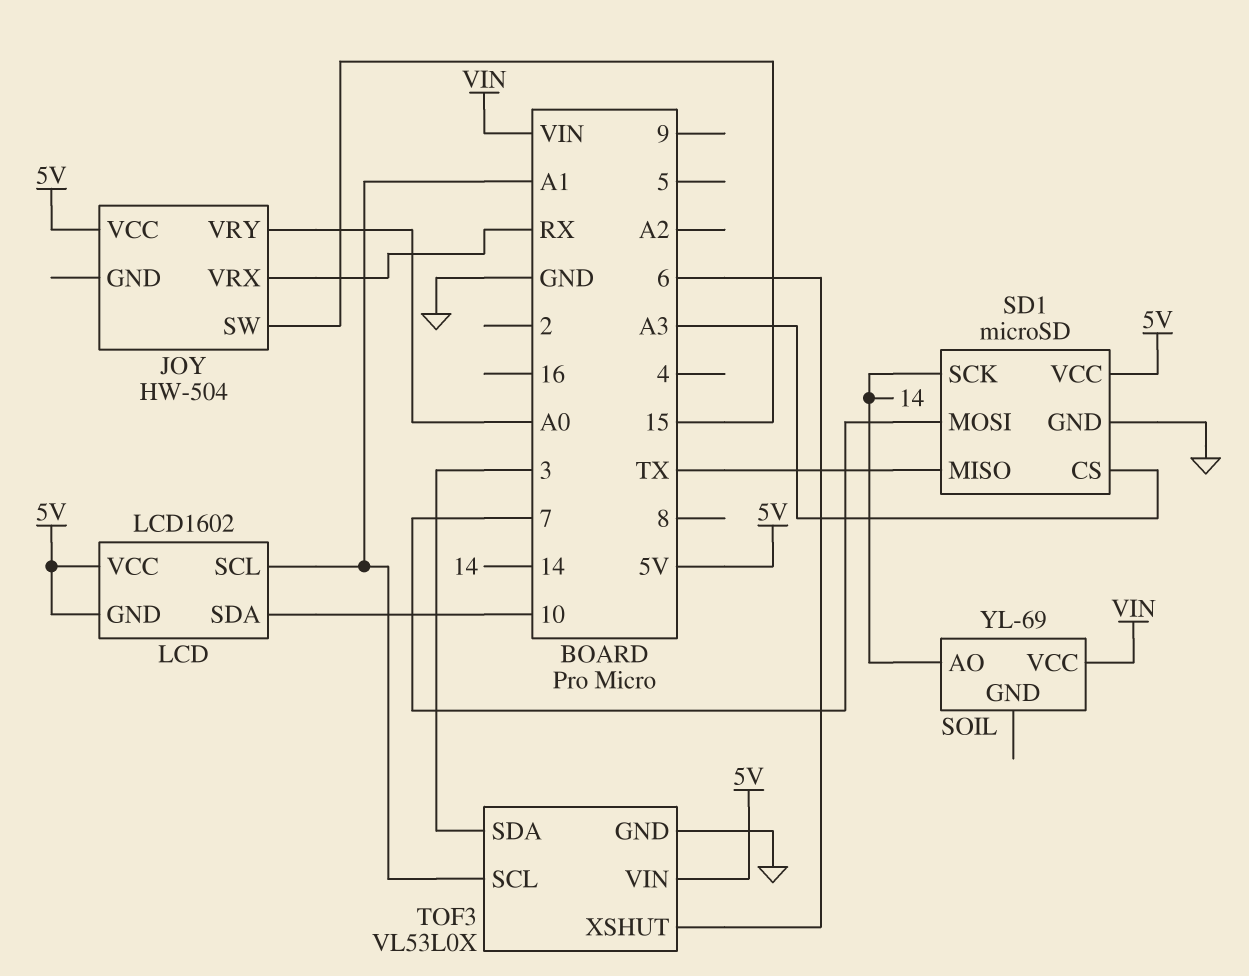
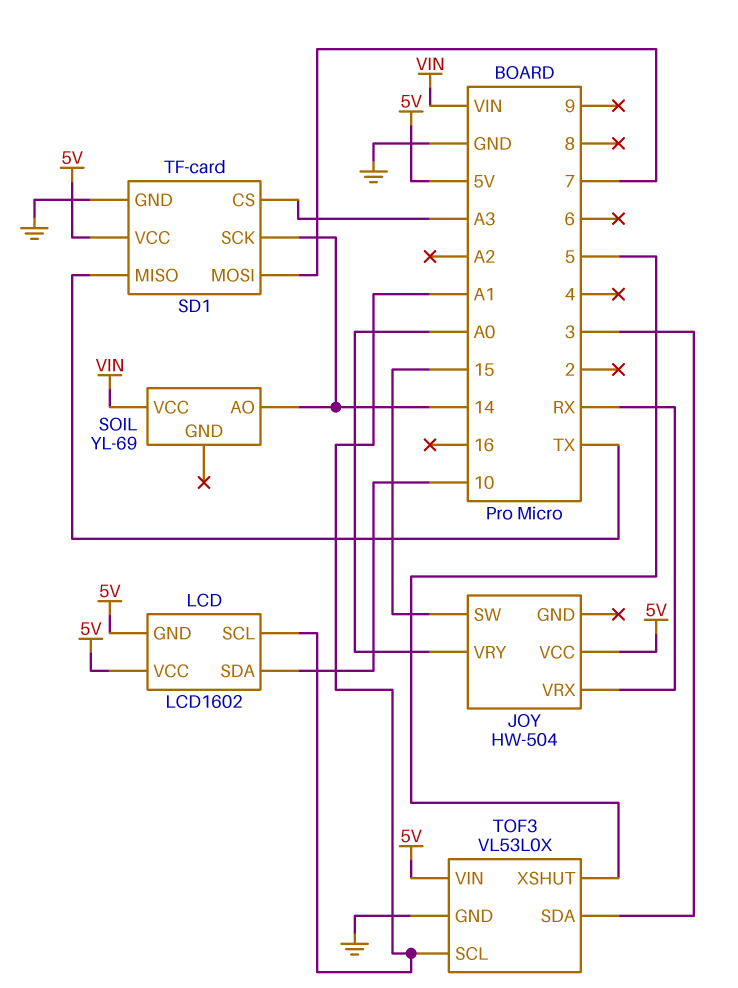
SD1: microSD -> TF-card
TOF3 pin XSHUT: 6 -> 5

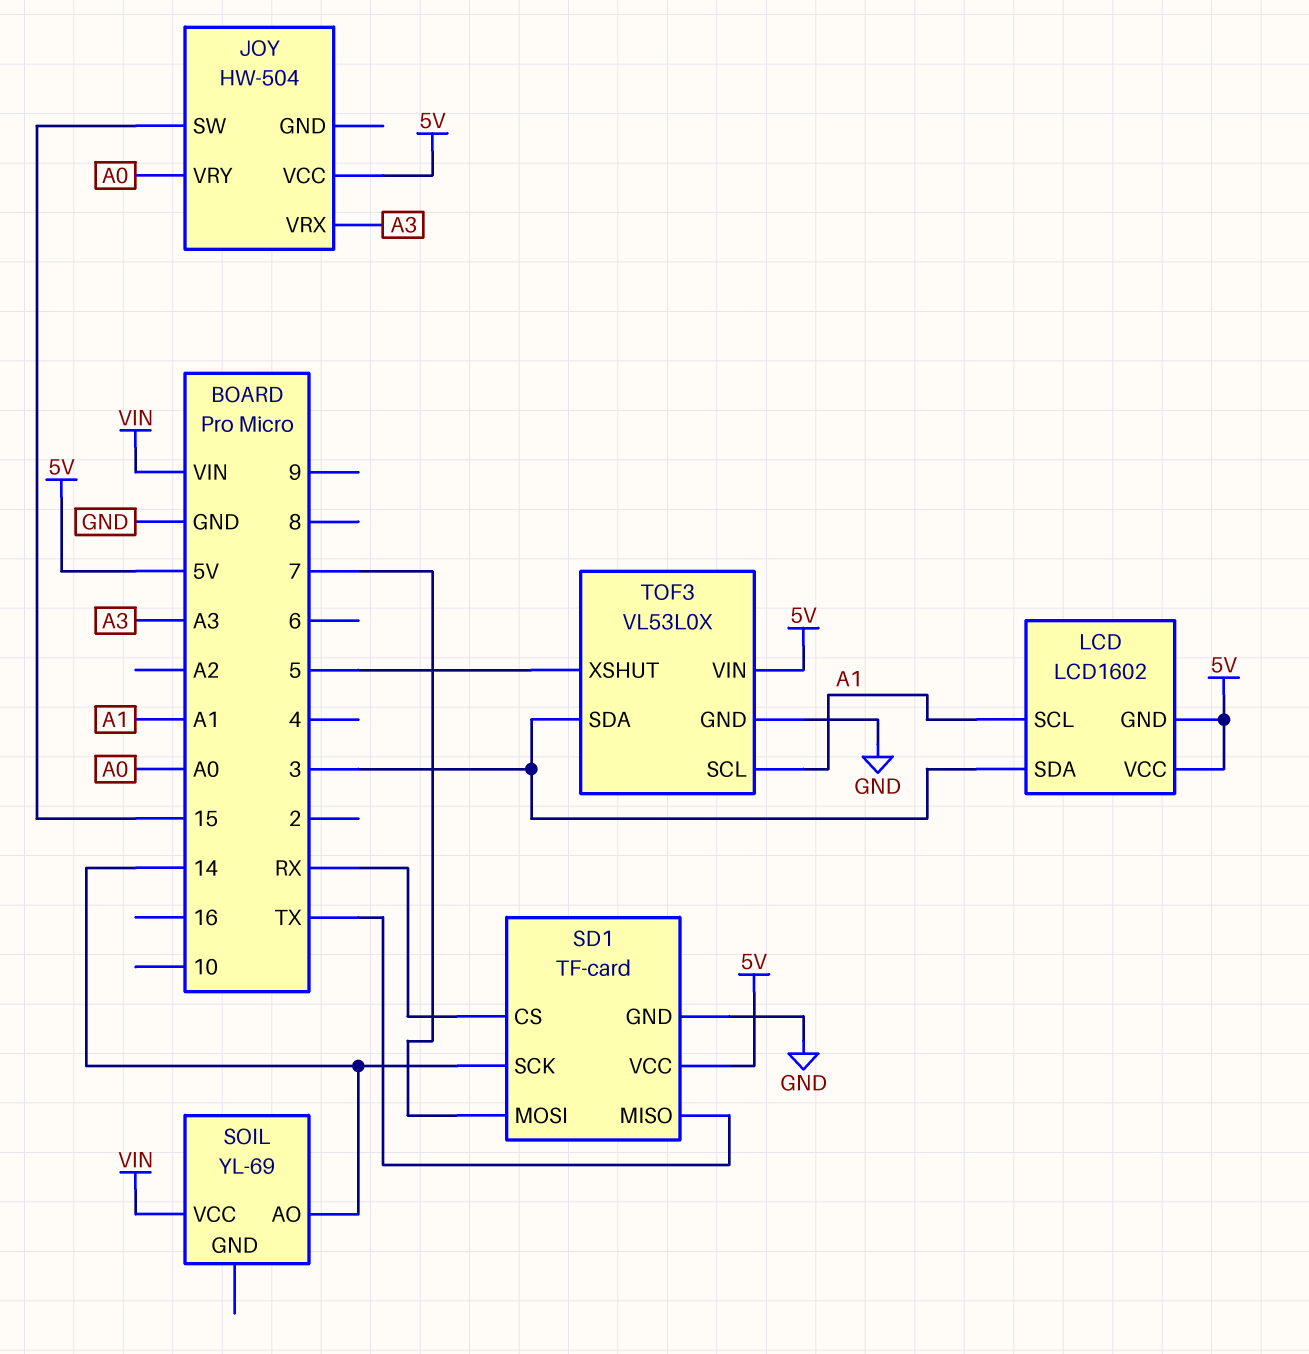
JOY pin VRX: RX -> A3
LCD pin SDA: 10 -> 3
SD1 pin CS: A3 -> RX

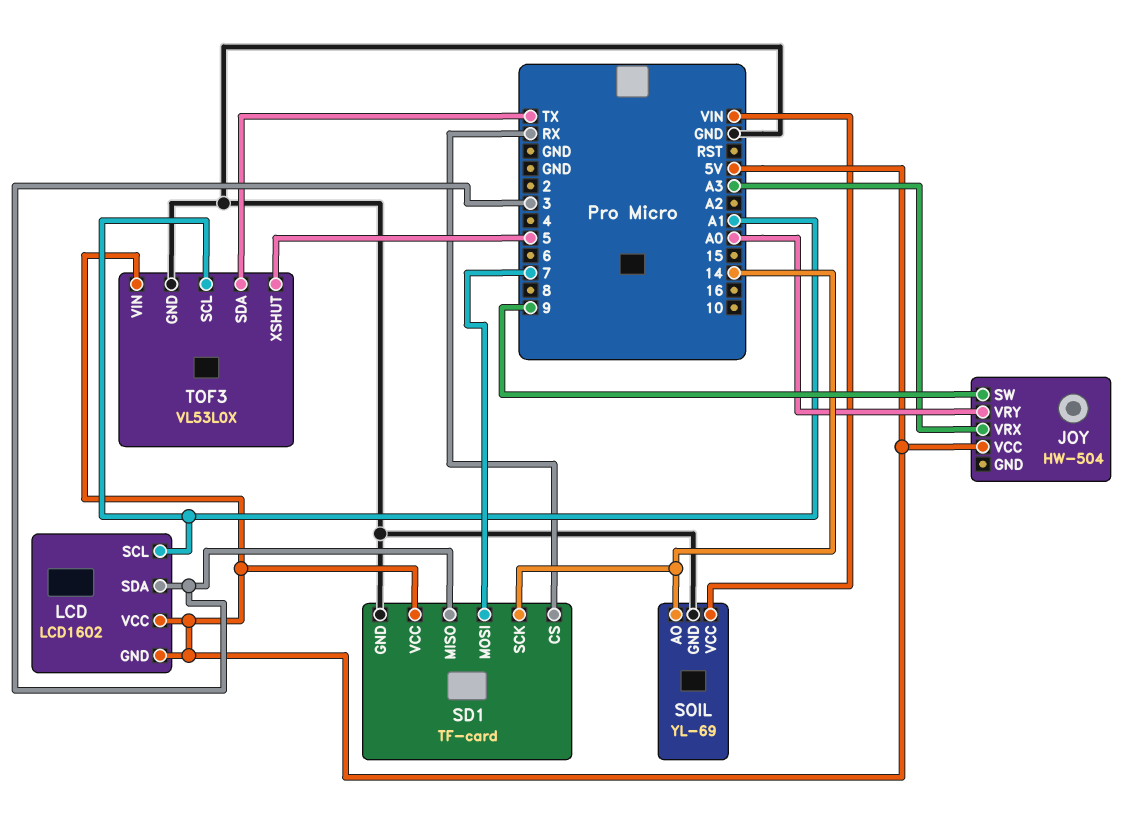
JOY pin SW: 15 -> 9
SD1 pin MISO: TX -> 3
SOIL pin GND: none -> GND
TOF3 pin SDA: 3 -> TX

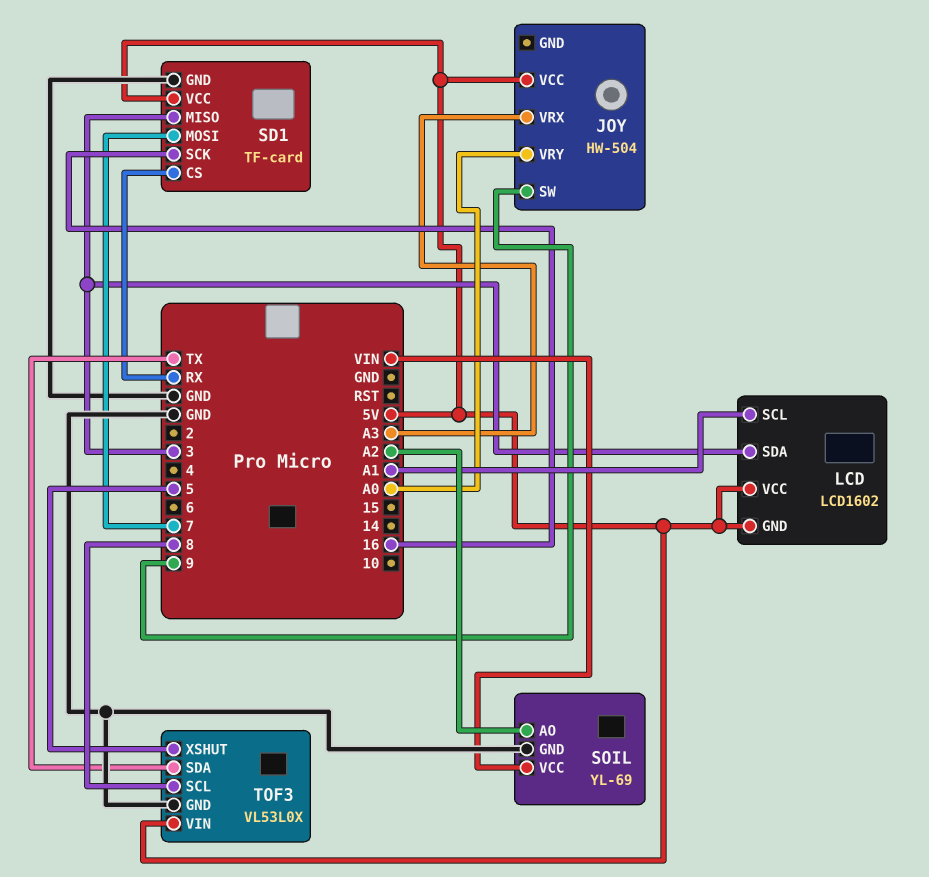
SD1 pin SCK: 14 -> 16
SOIL pin AO: 14 -> A2
TOF3 pin SCL: A1 -> 8

